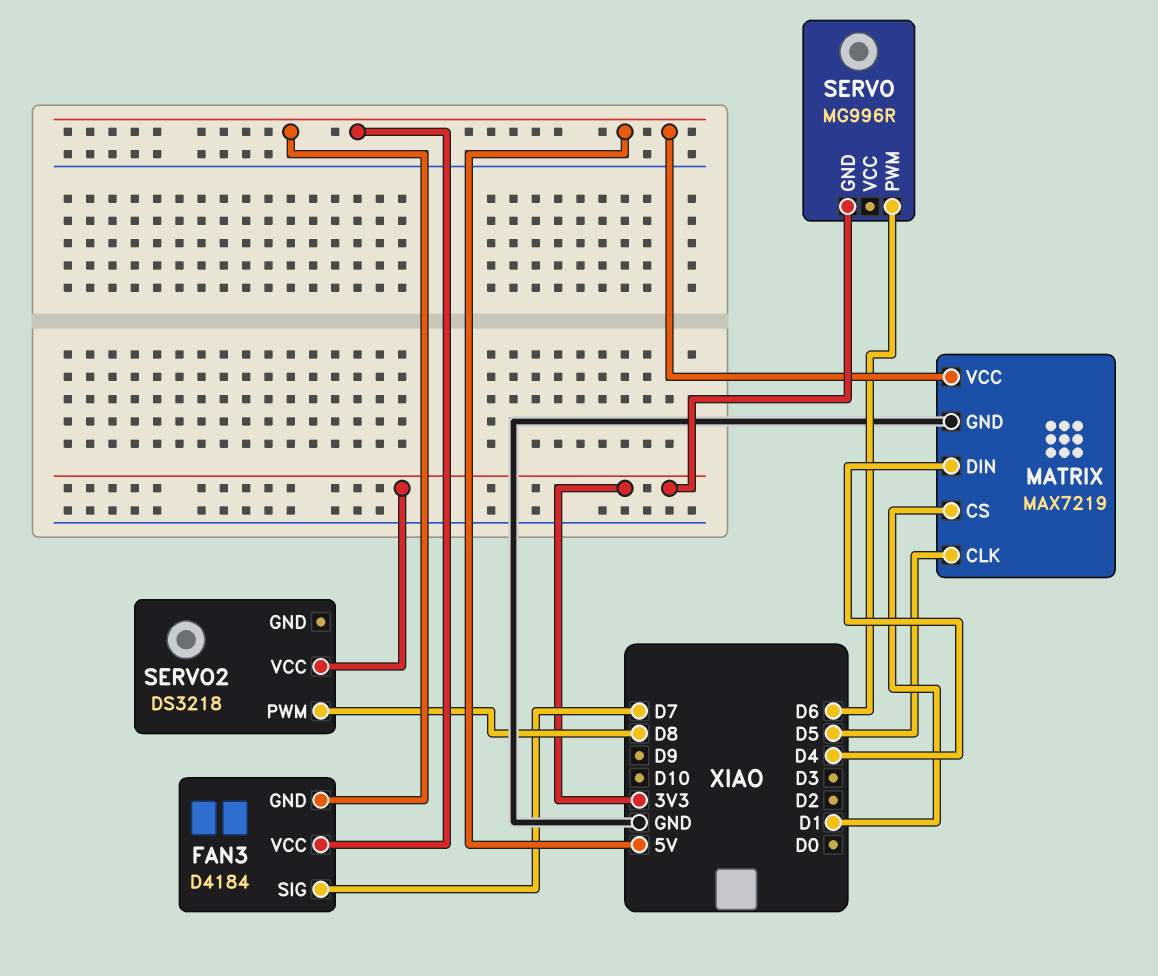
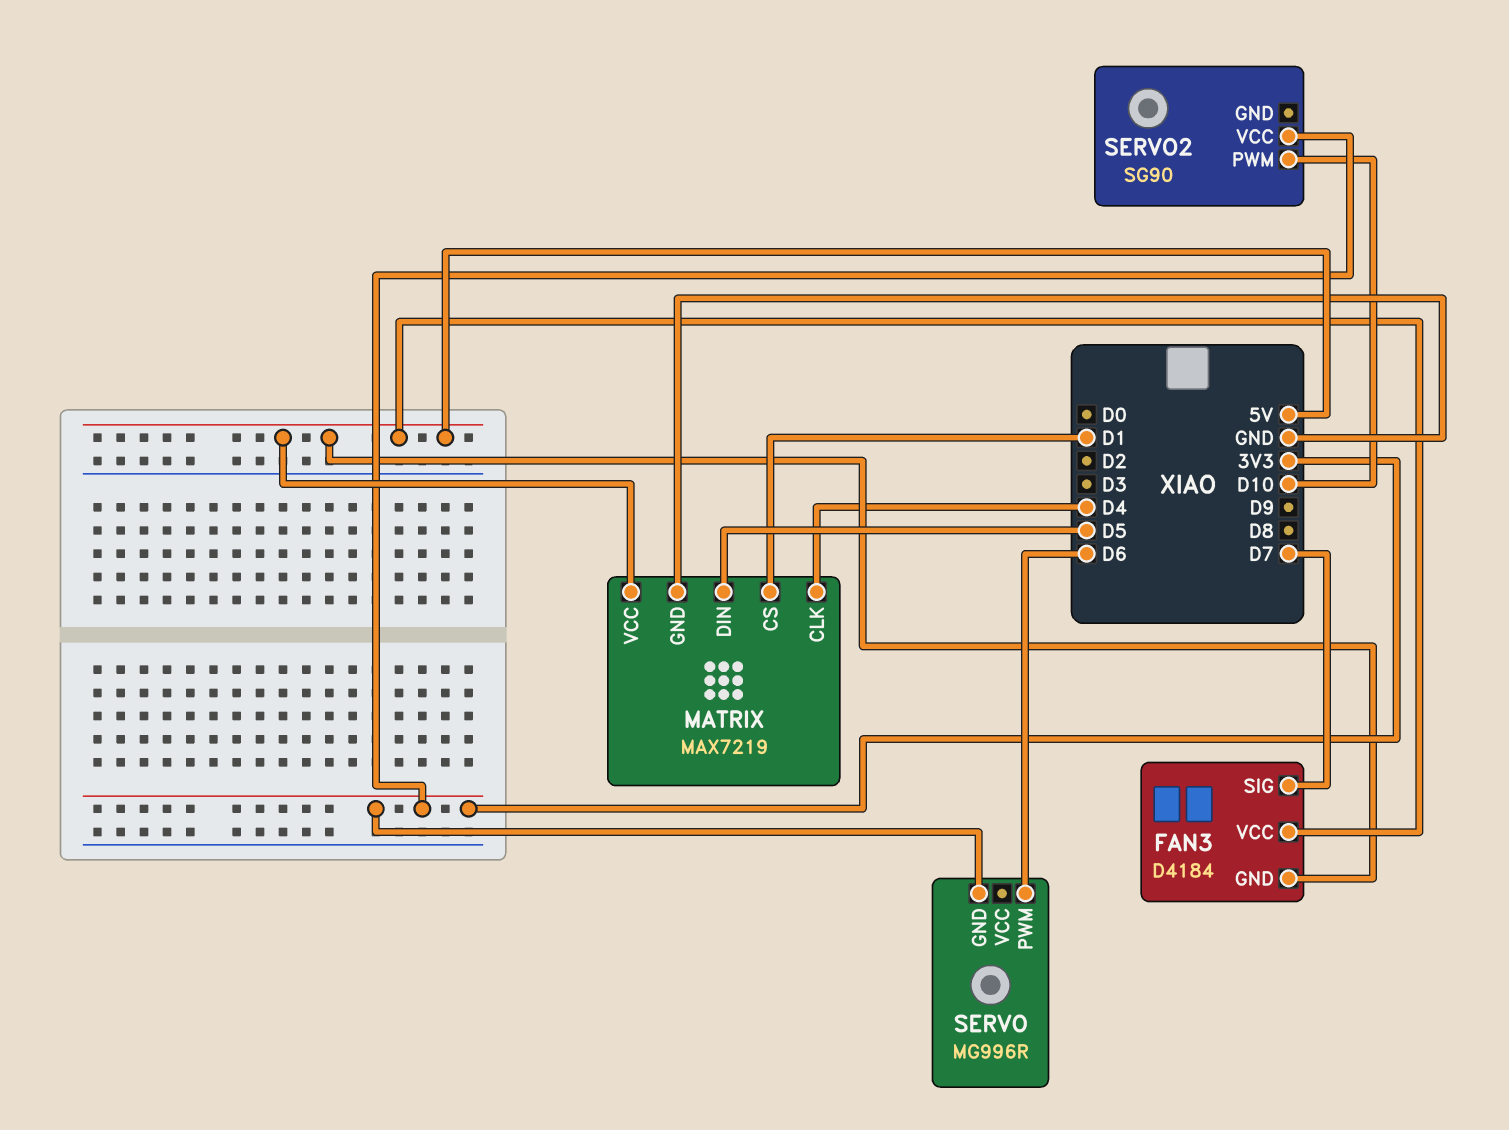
MATRIX pin CLK: D5 -> D4
MATRIX pin DIN: D4 -> D5
SERVO2: DS3218 -> SG90
SERVO2 pin PWM: D8 -> D10

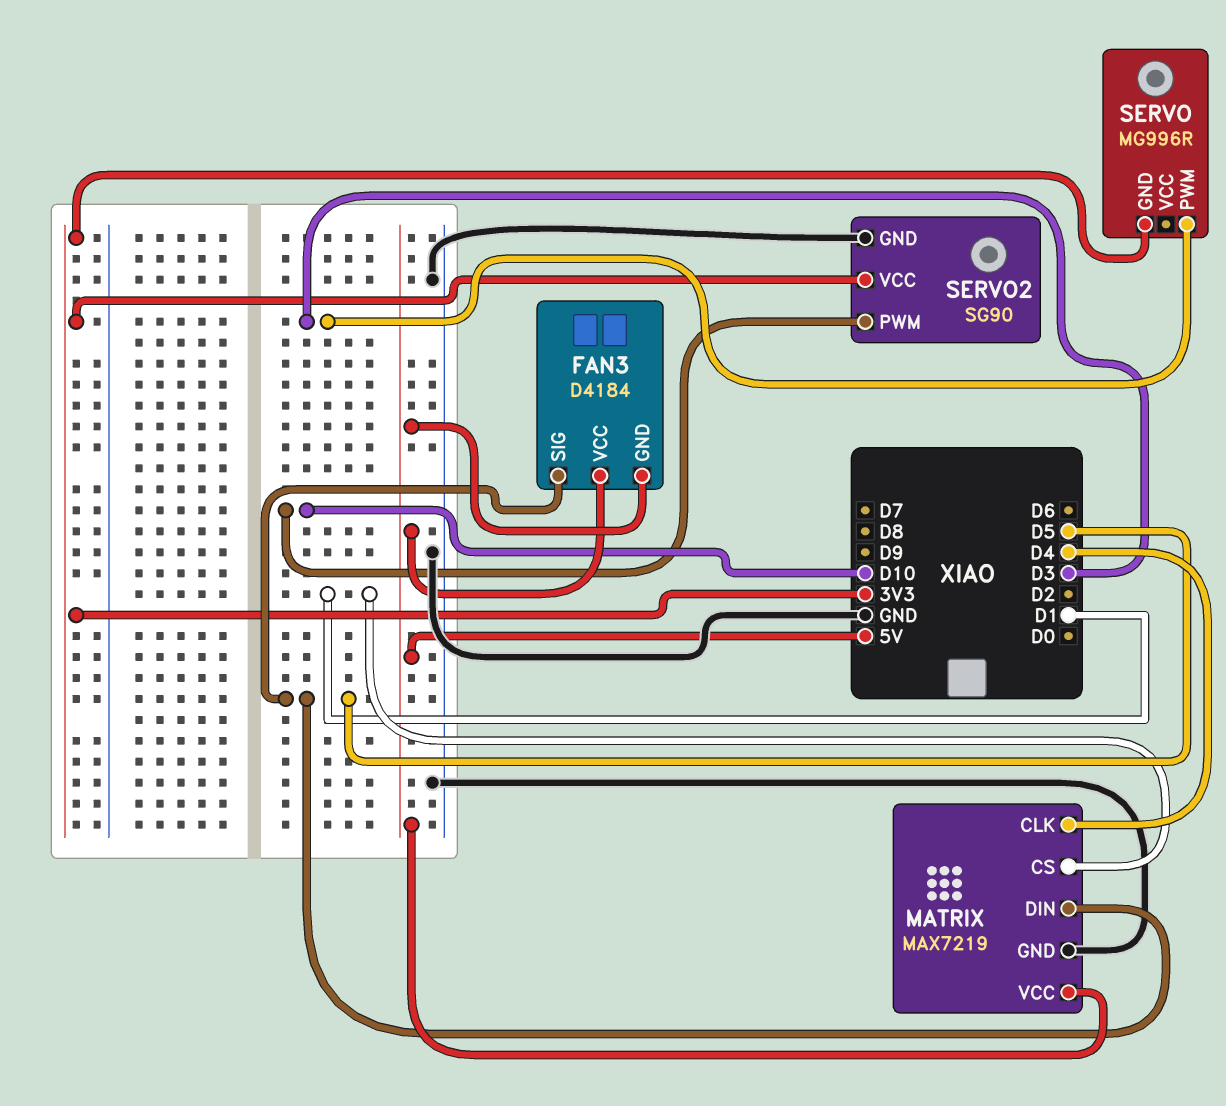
FAN3 pin SIG: D7 -> D5
SERVO pin PWM: D6 -> D3
SERVO2 pin GND: none -> GND

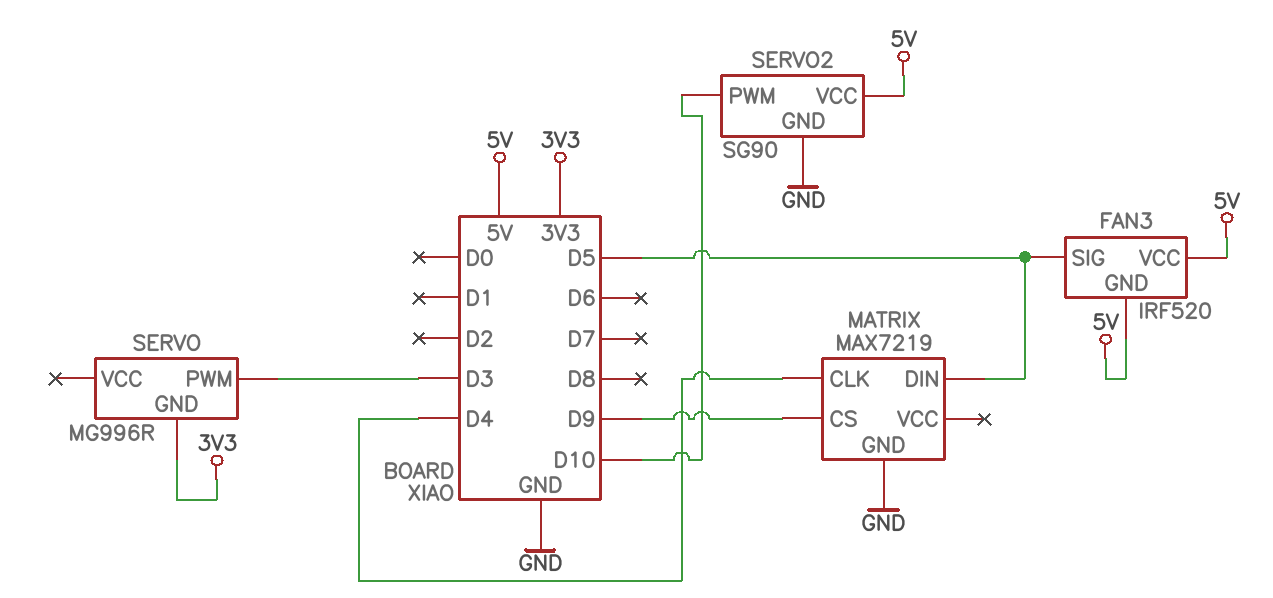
FAN3: D4184 -> IRF520
MATRIX pin CS: D1 -> D9
MATRIX pin VCC: 5V -> none
SERVO2 pin VCC: 3V3 -> 5V

